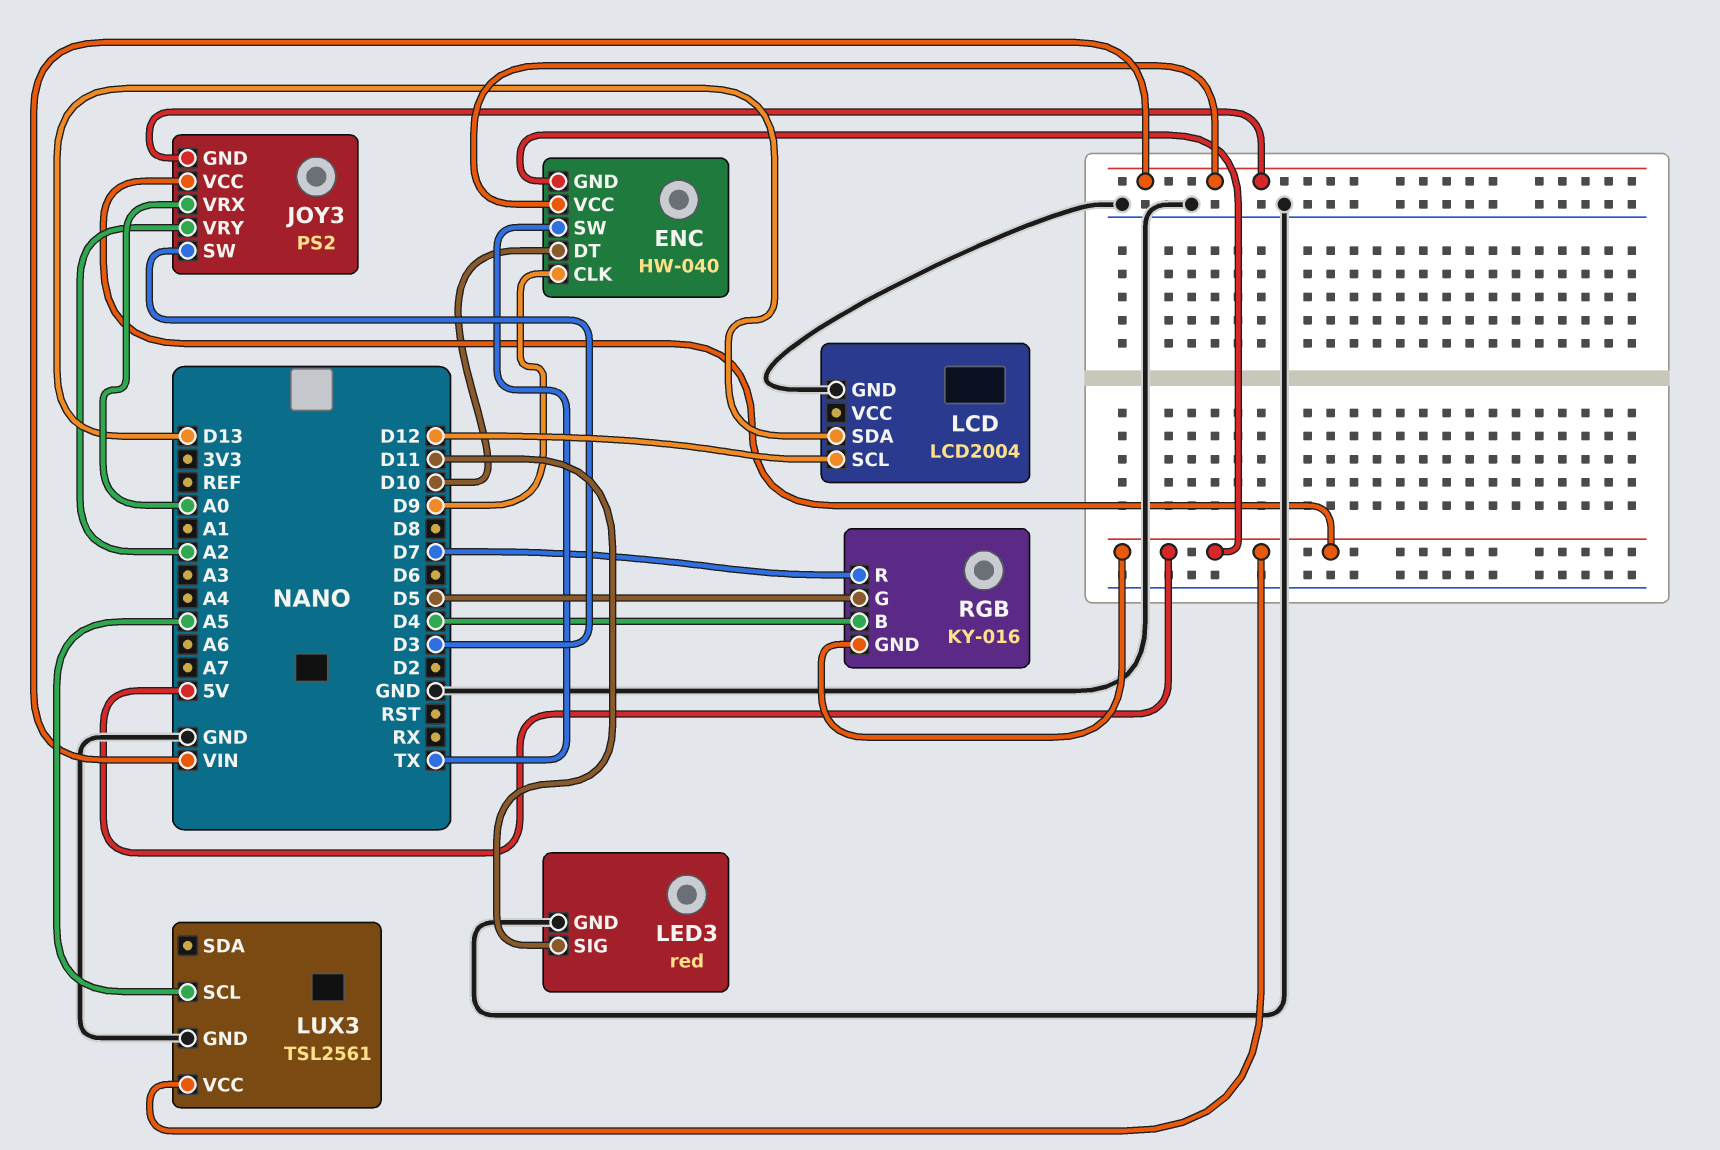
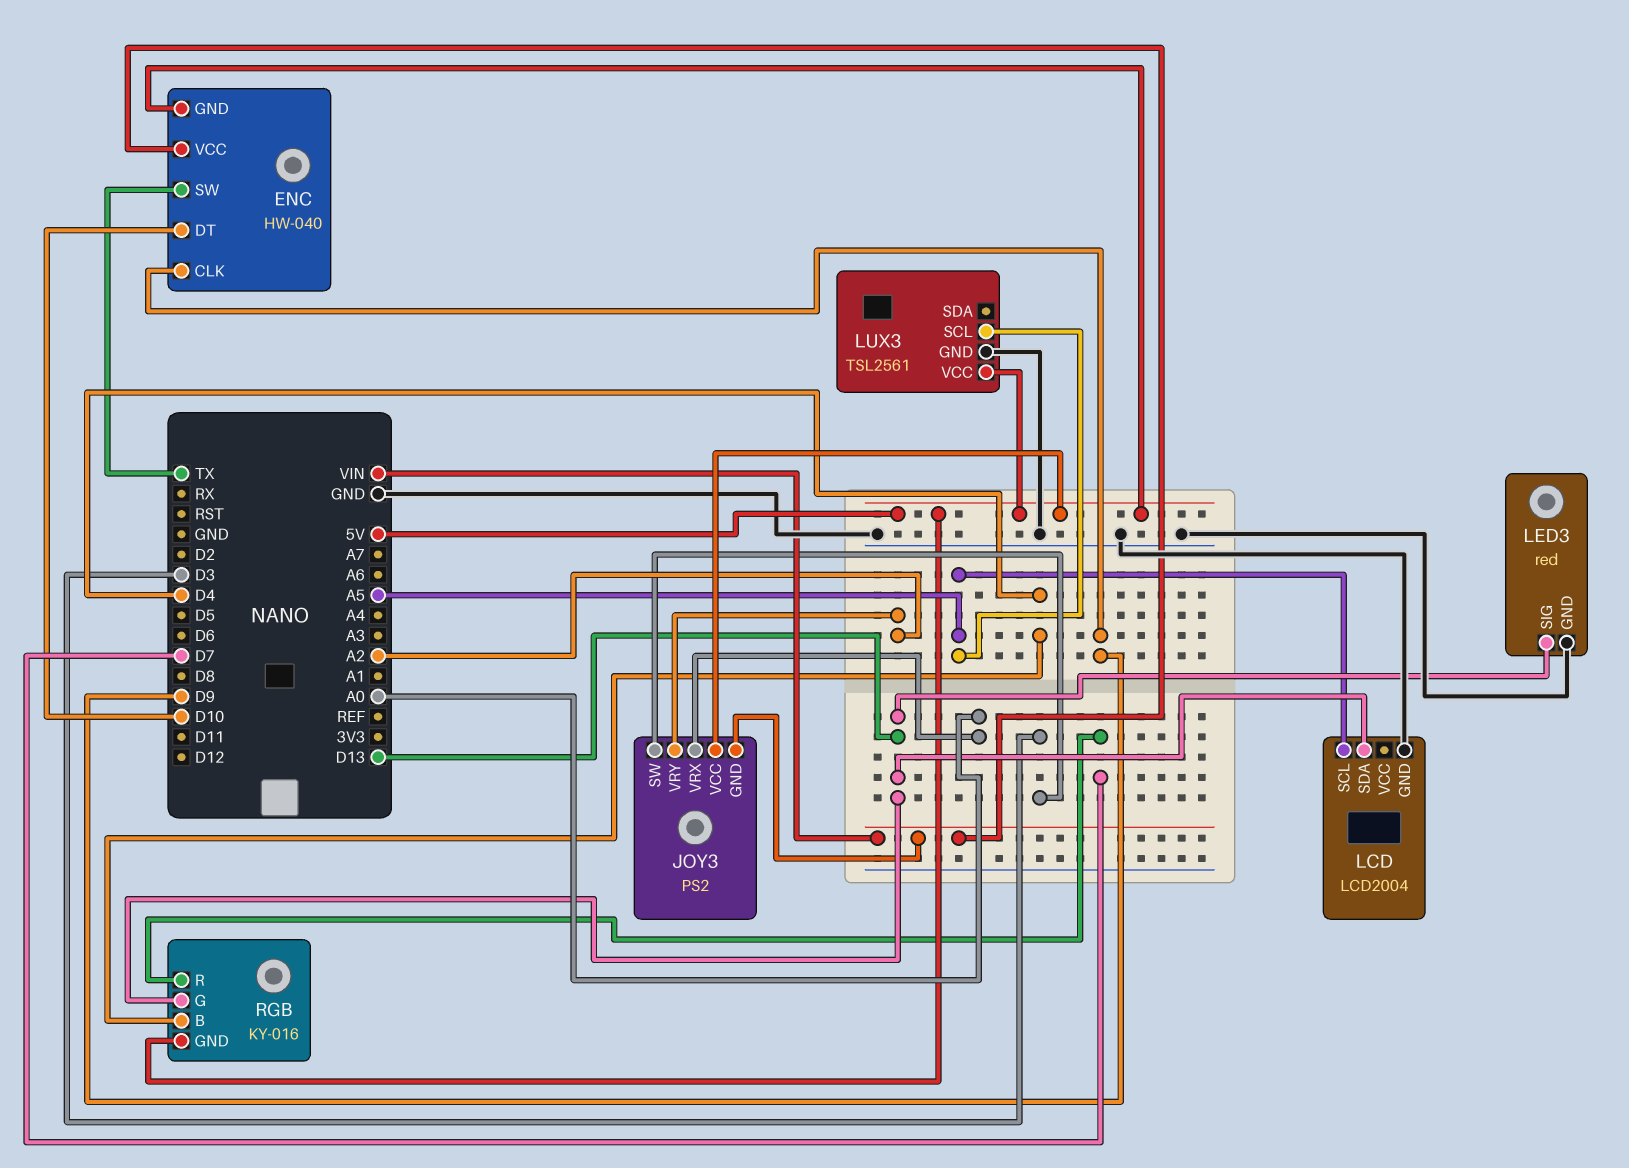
LCD pin SCL: D12 -> A5
LED3 pin SIG: D11 -> D13
RGB pin G: D5 -> D13

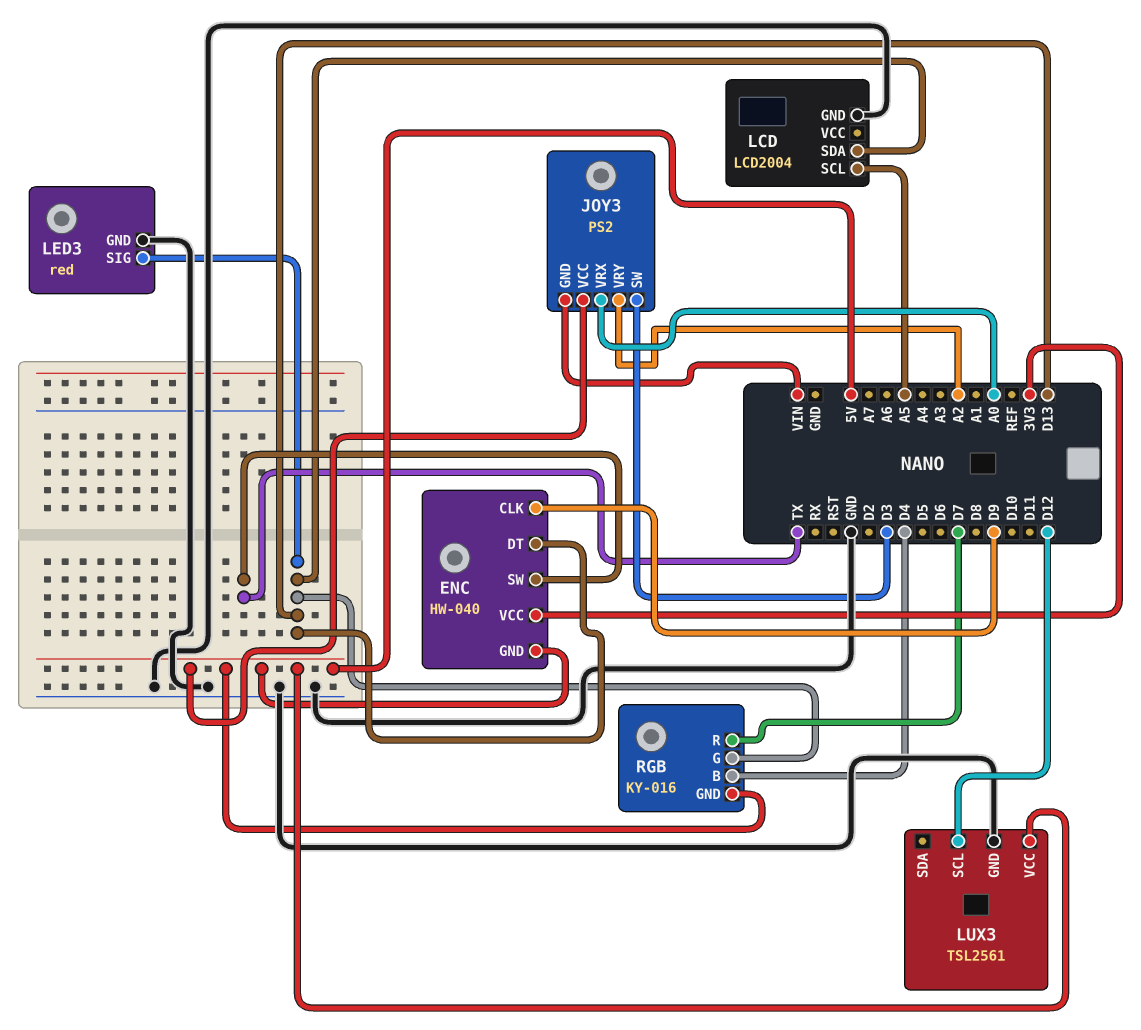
ENC pin DT: D10 -> D13
ENC pin VCC: VIN -> 3V3
LUX3 pin SCL: A5 -> D12

